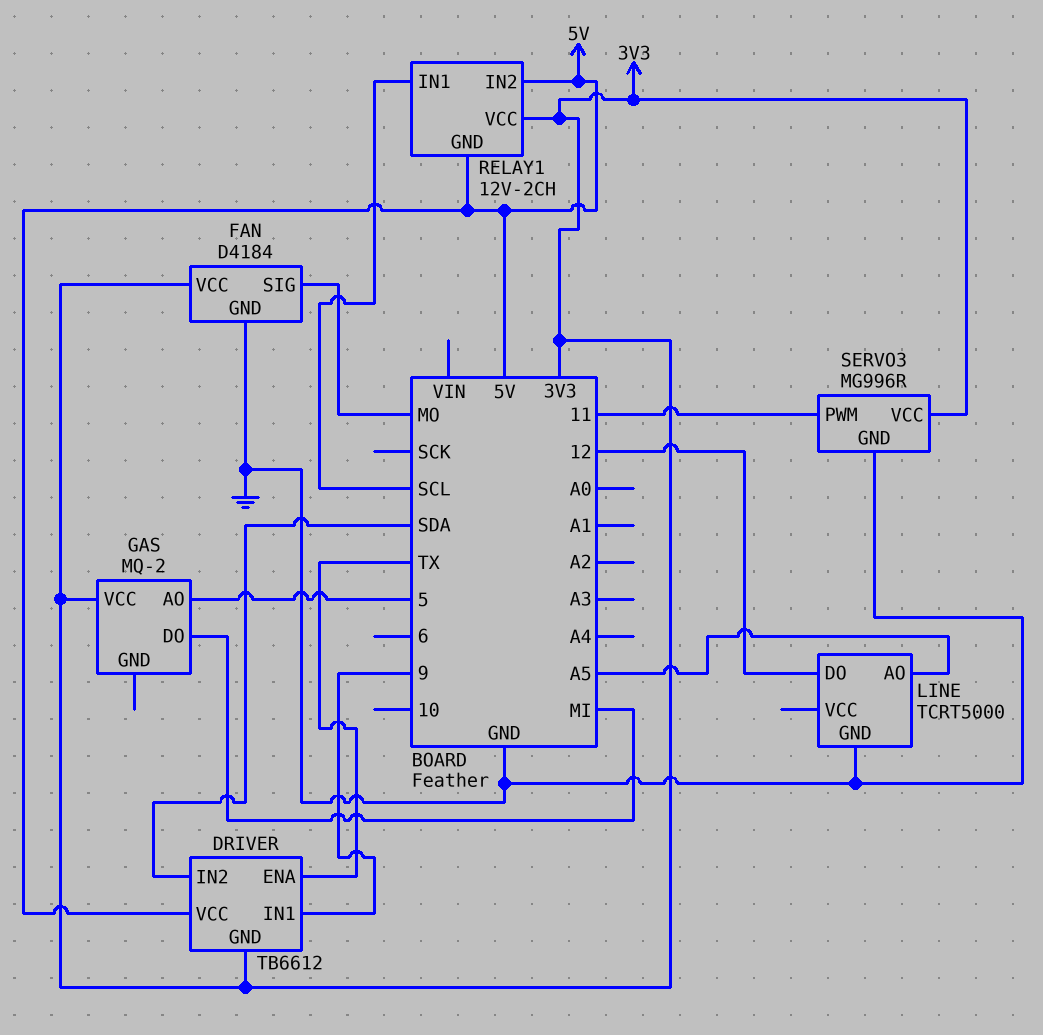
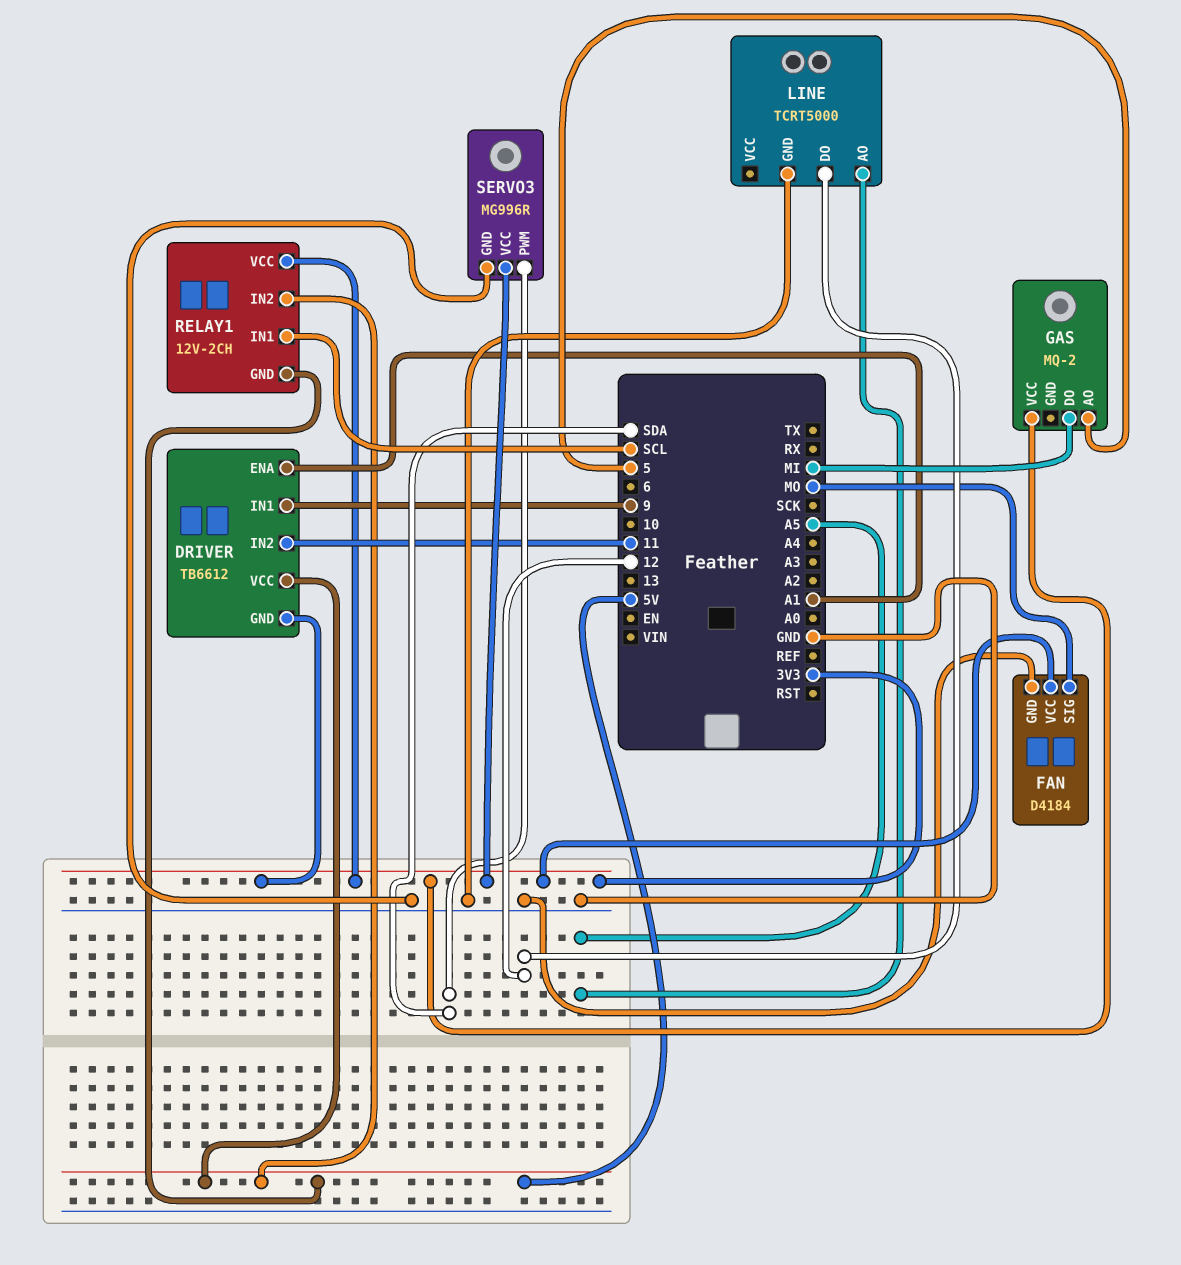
DRIVER pin ENA: TX -> A1
DRIVER pin IN2: SDA -> 11
SERVO3 pin PWM: 11 -> SDA

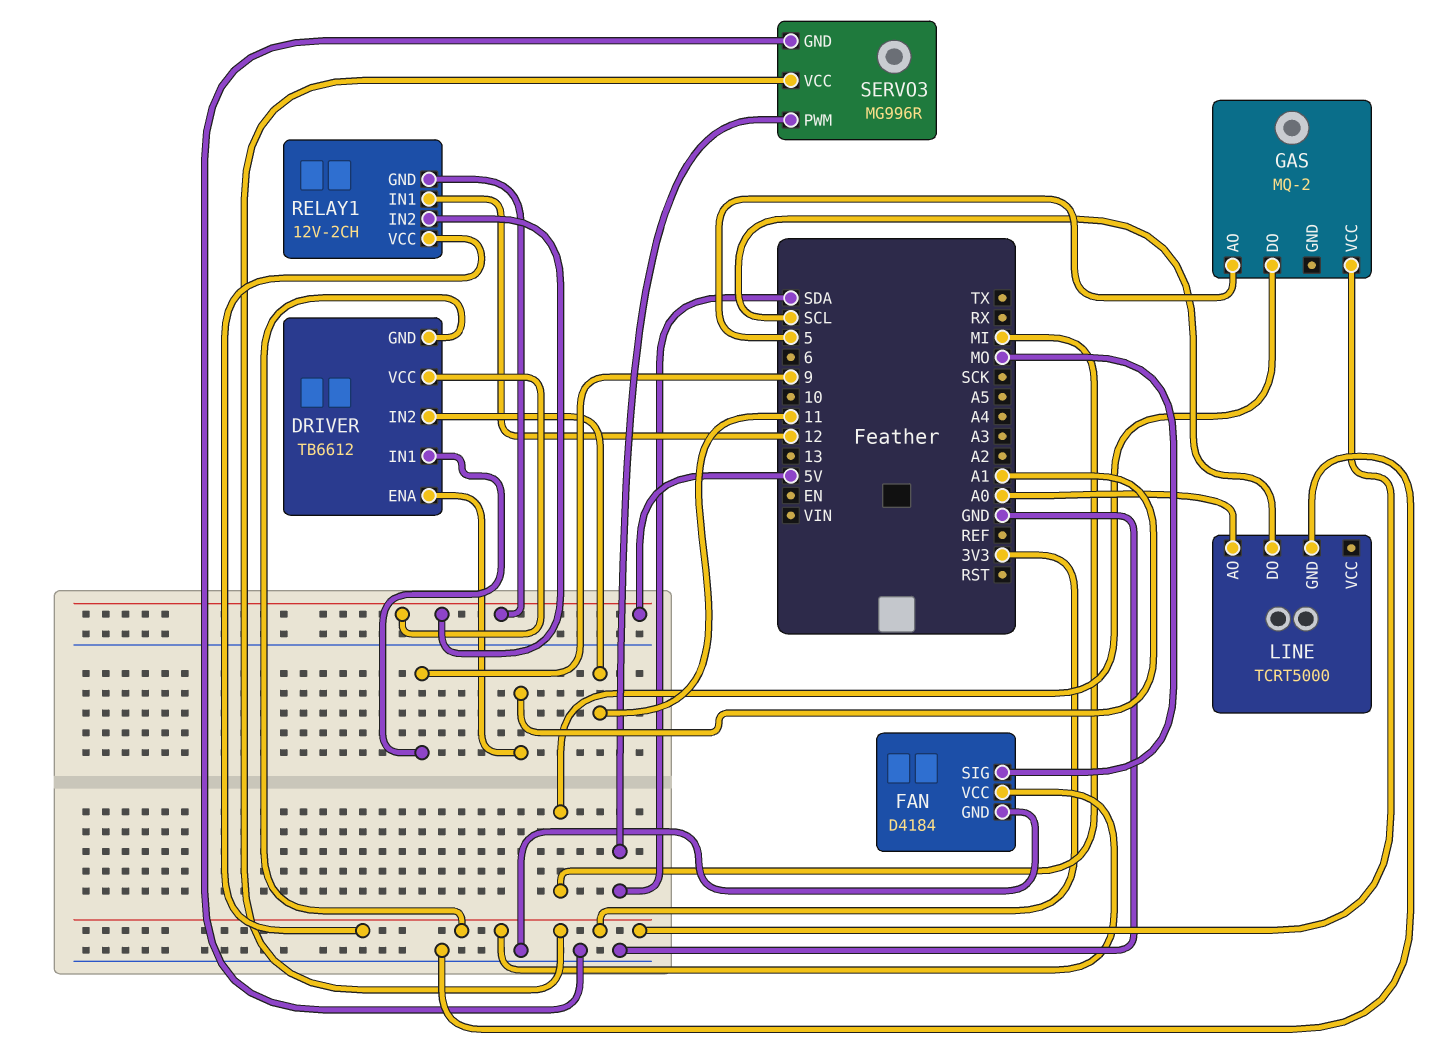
LINE pin AO: A5 -> A0
LINE pin DO: 12 -> SCL
RELAY1 pin IN1: SCL -> 12

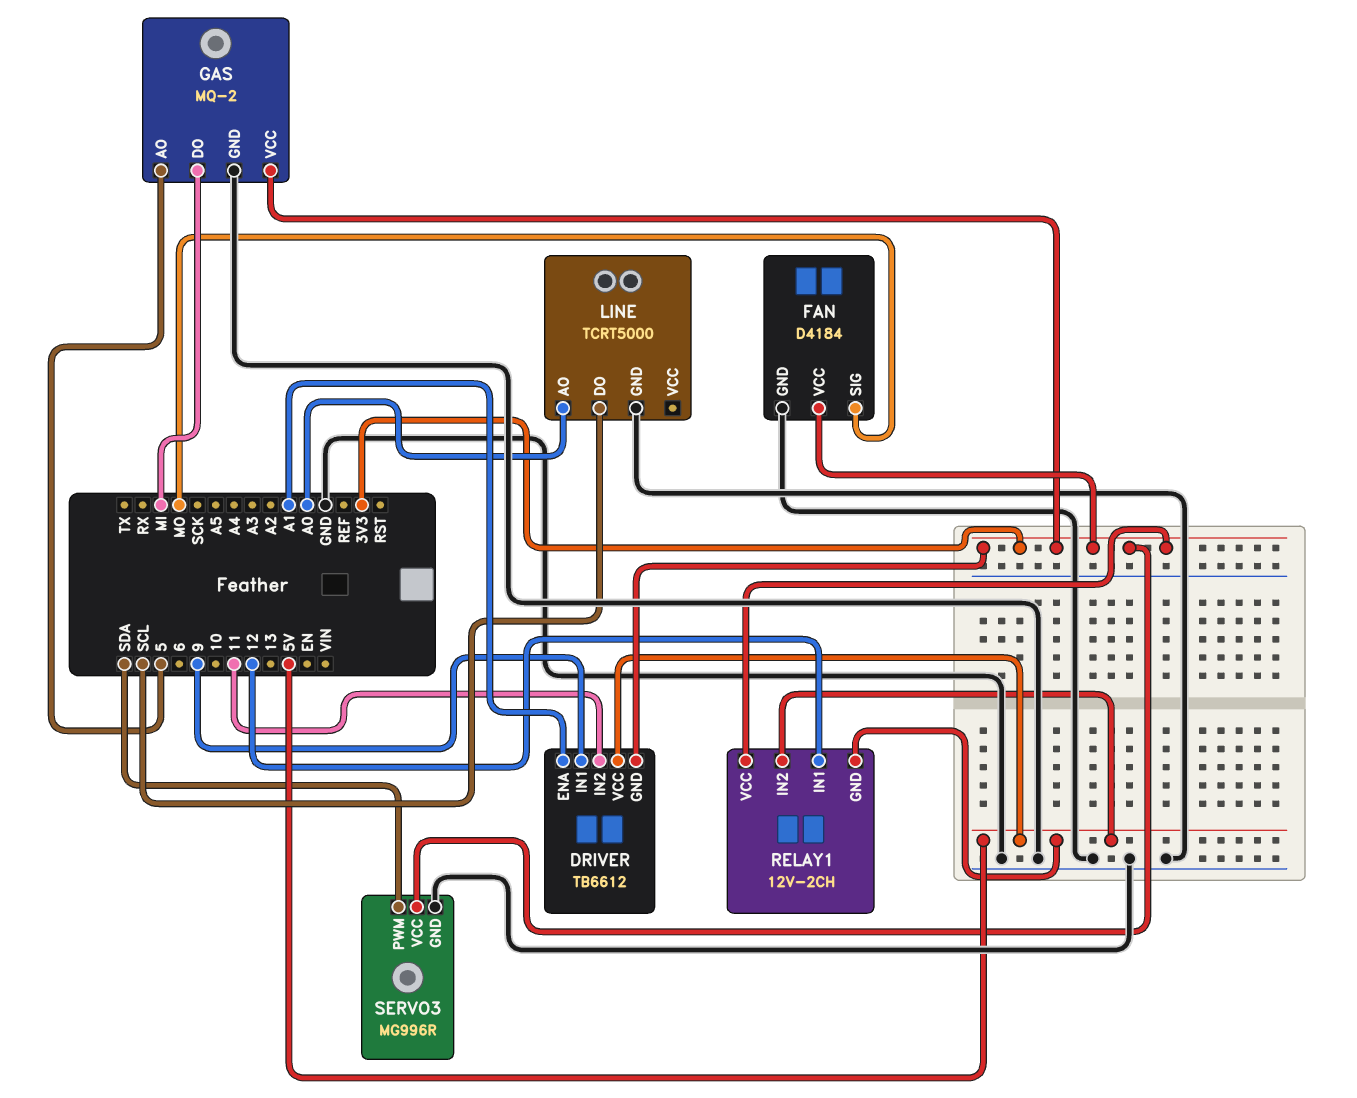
GAS pin GND: none -> GND

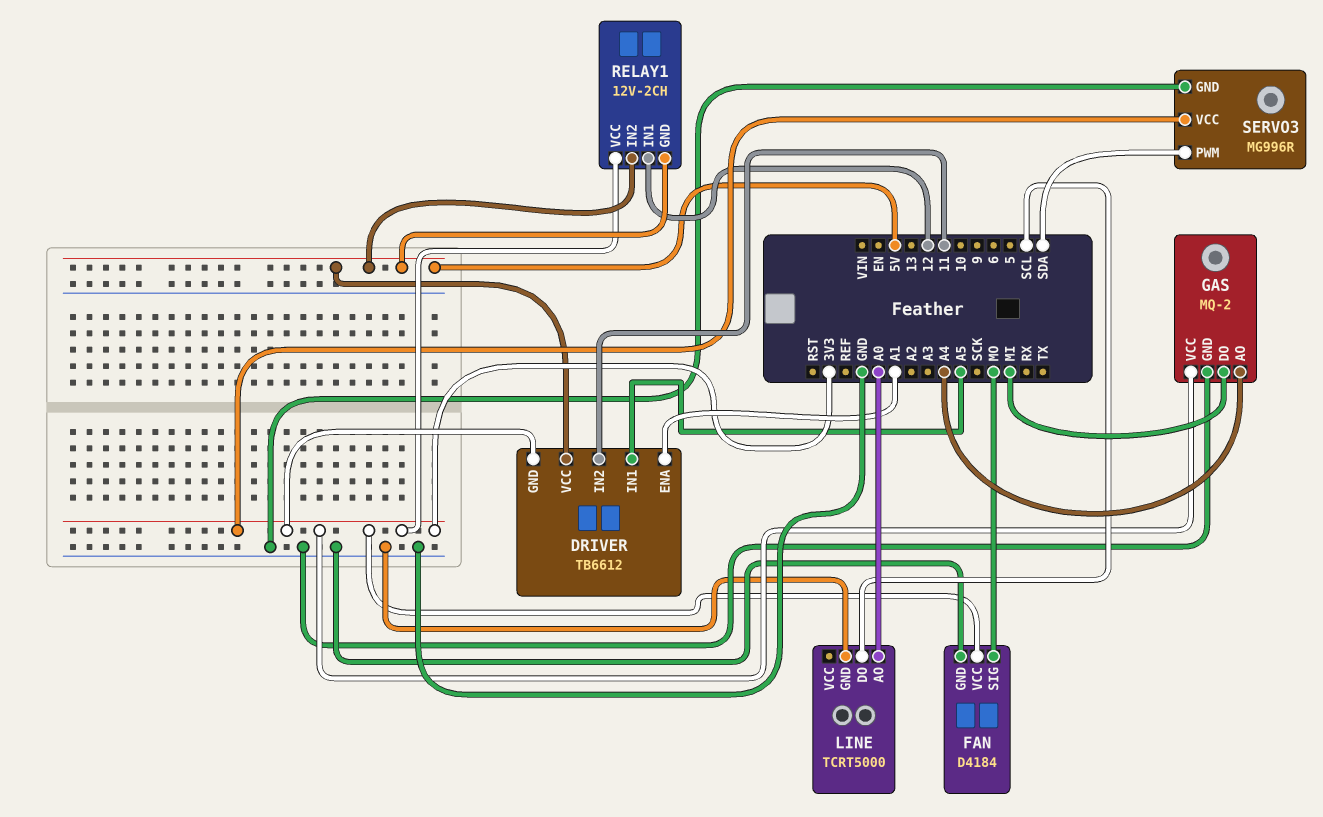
DRIVER pin IN1: 9 -> A5
GAS pin AO: 5 -> A4

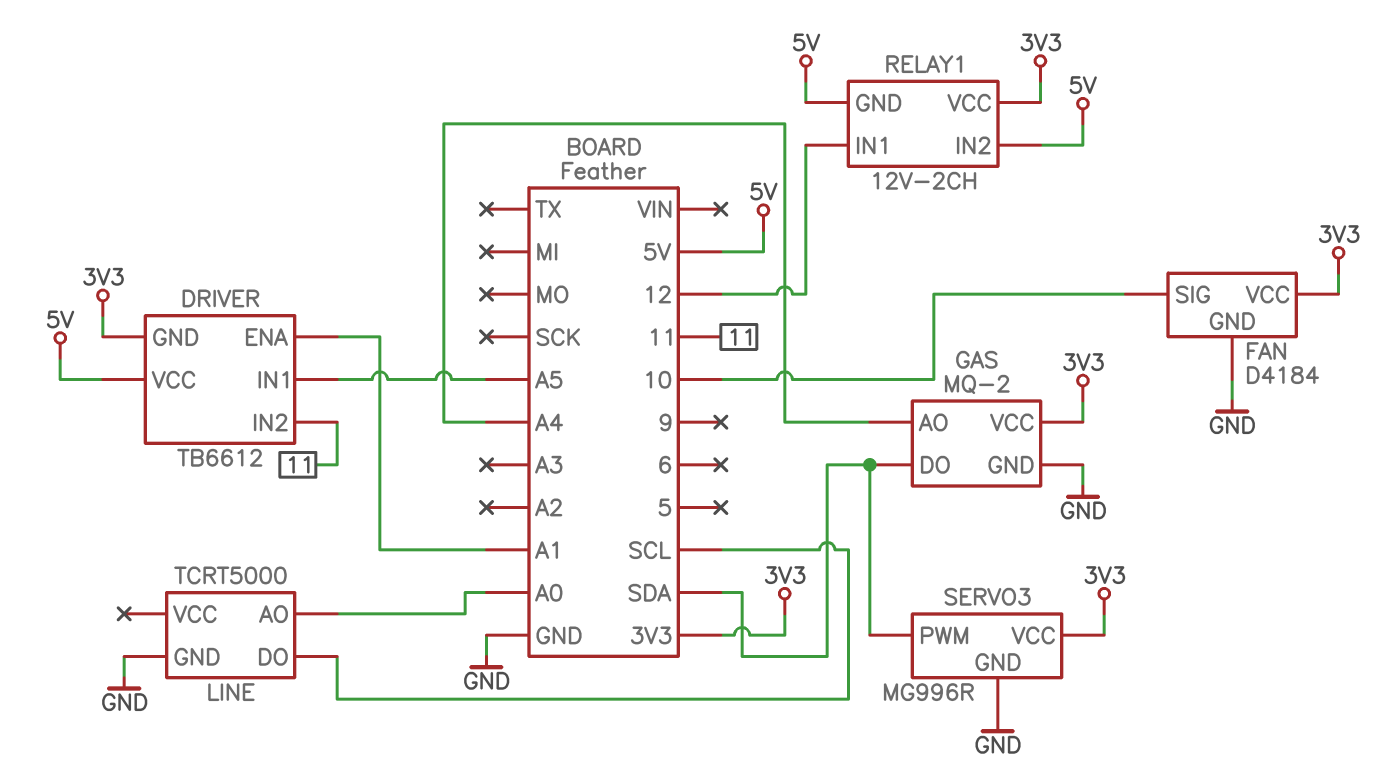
FAN pin SIG: MO -> 10
GAS pin DO: MI -> SDA

